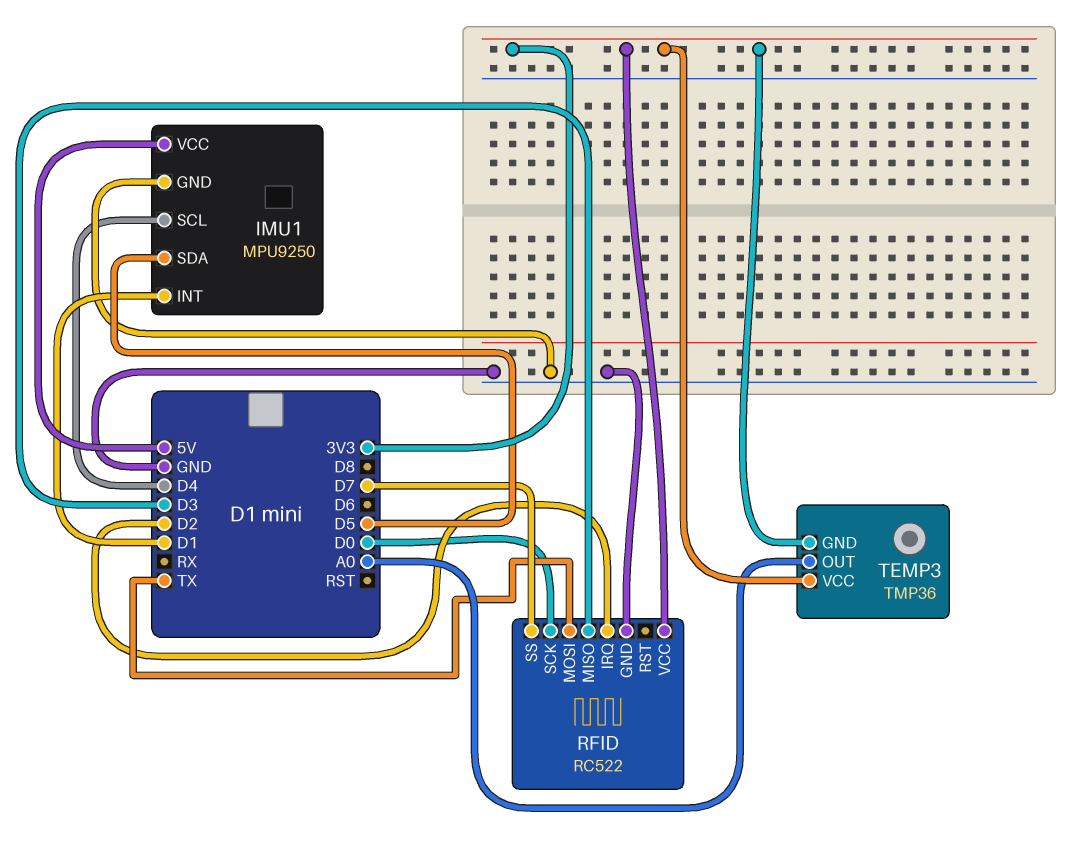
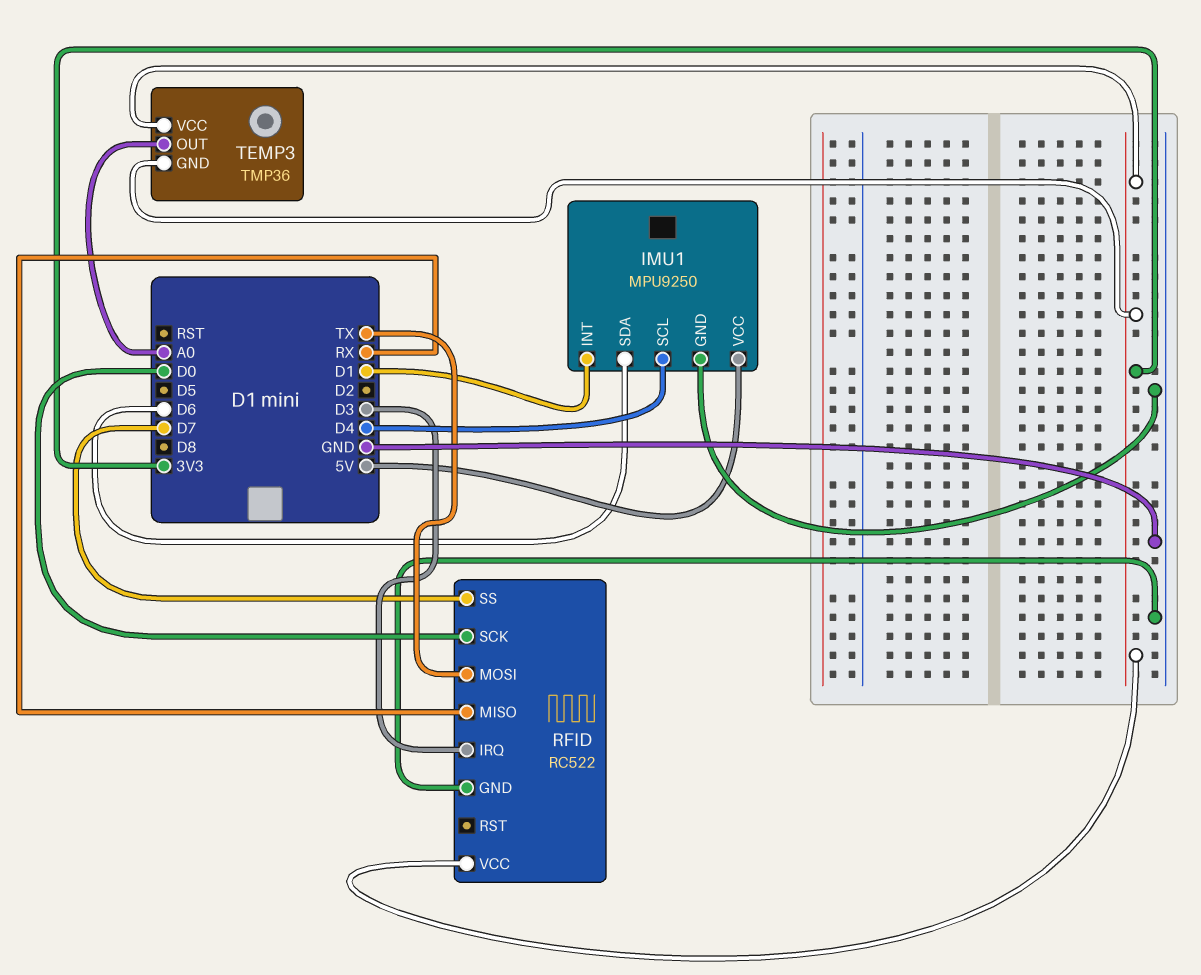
IMU1 pin SDA: D5 -> D6
RFID pin IRQ: D2 -> D3
RFID pin MISO: D3 -> RX

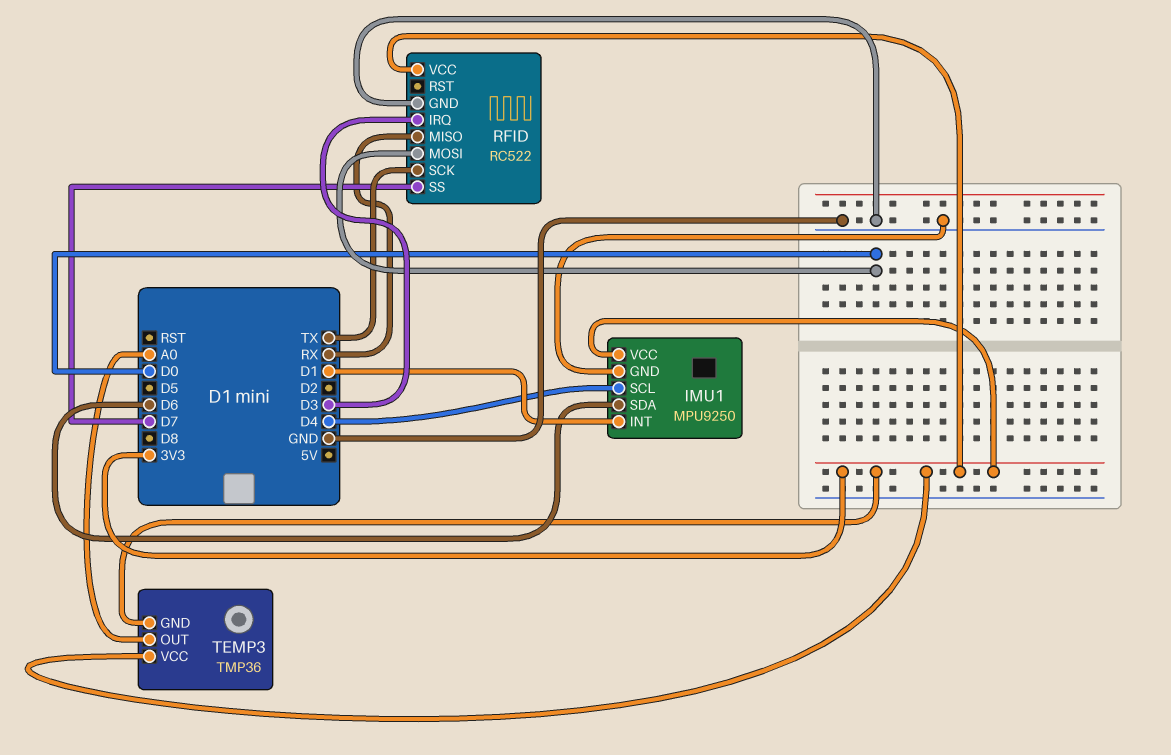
IMU1 pin VCC: 5V -> 3V3
RFID pin MOSI: TX -> D0
RFID pin SCK: D0 -> TX

